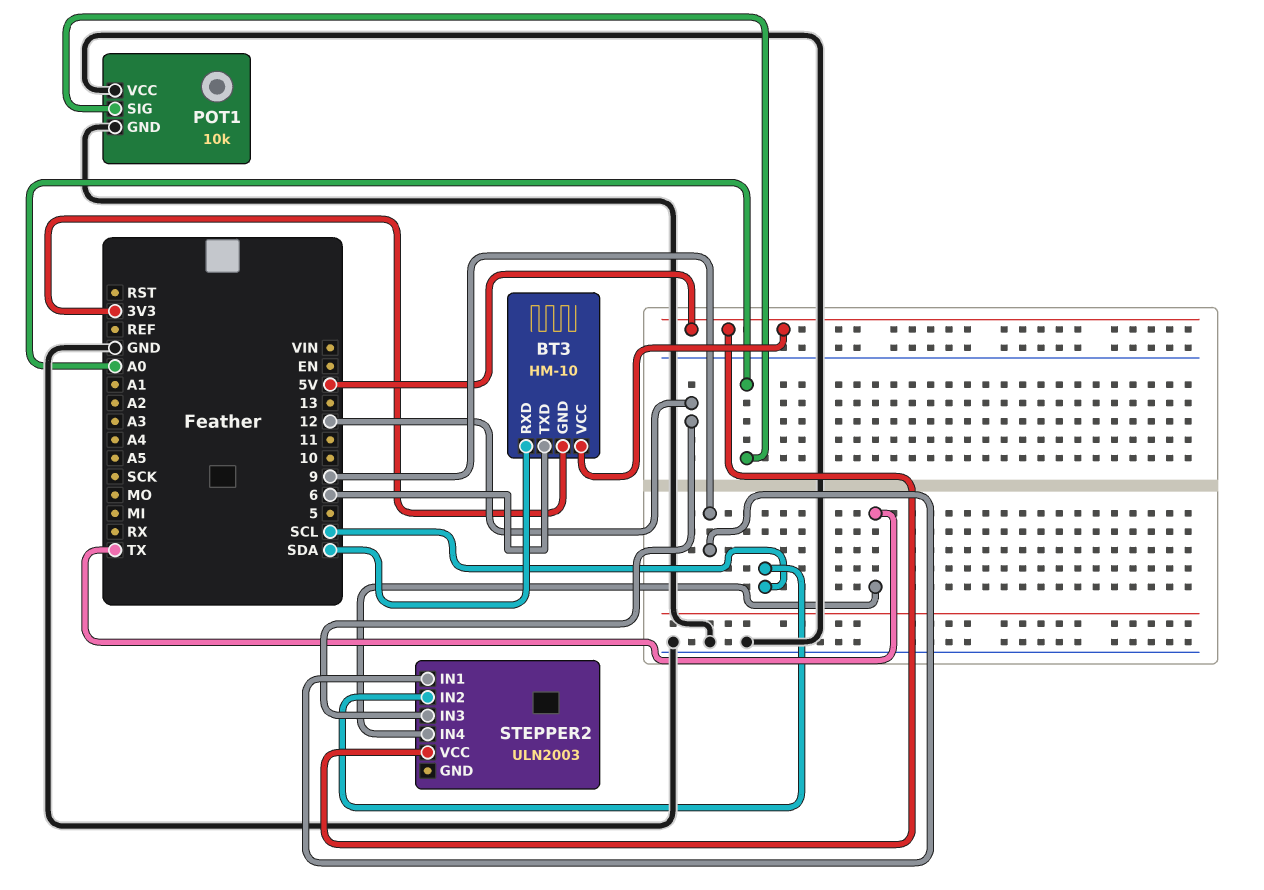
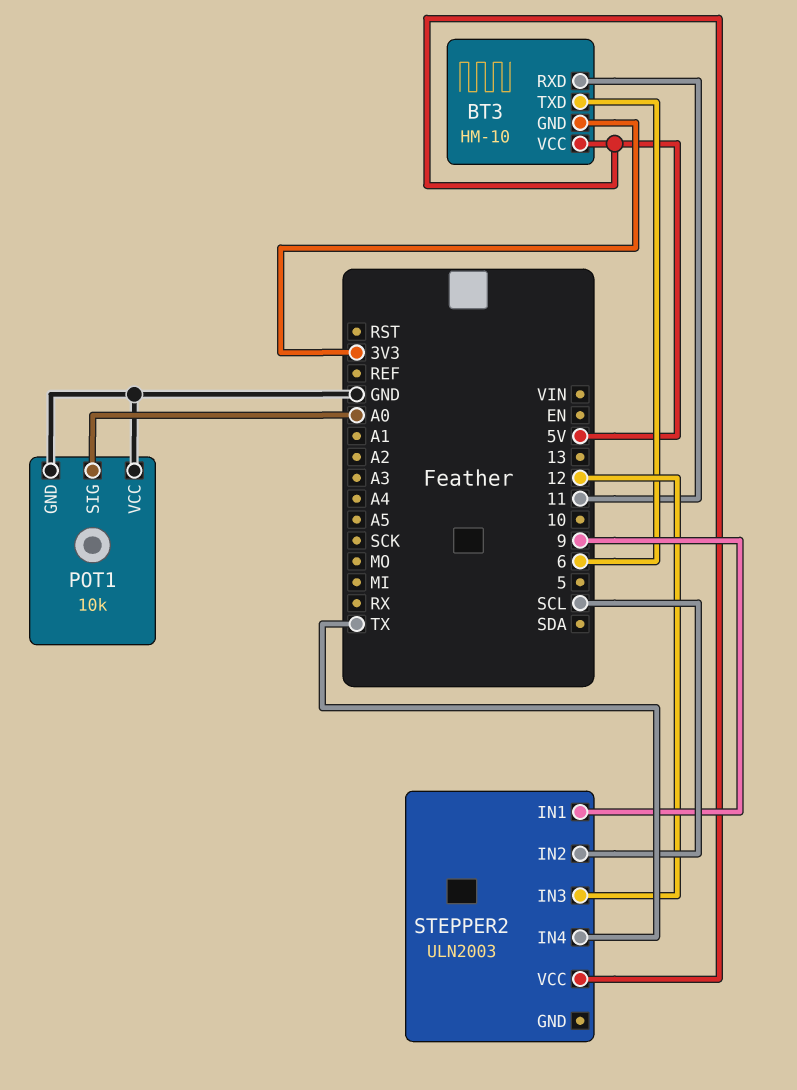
BT3 pin RXD: SDA -> 11

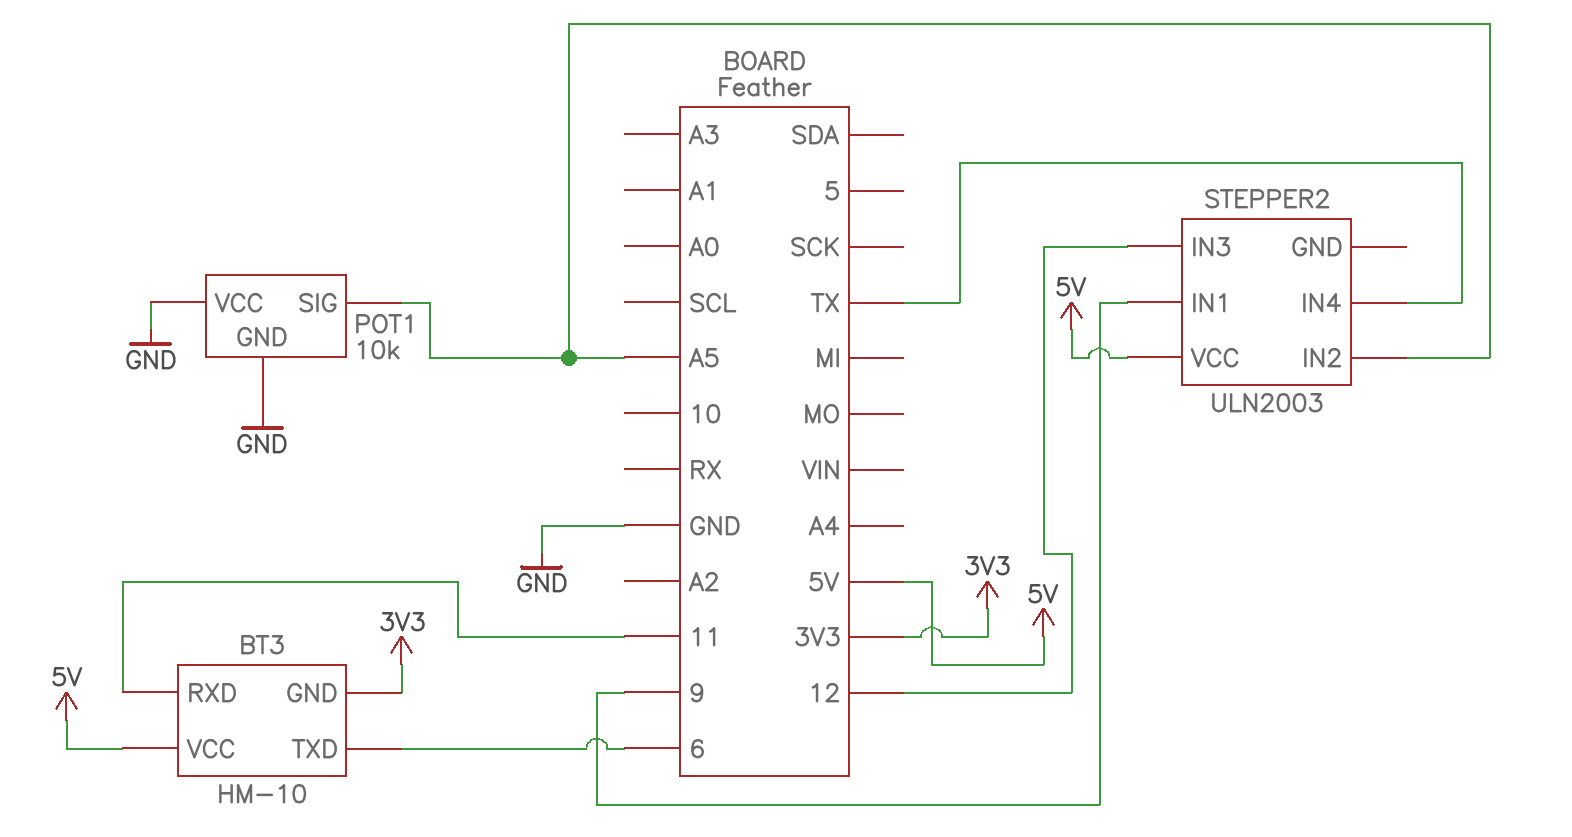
POT1 pin SIG: A0 -> A5
STEPPER2 pin IN2: SCL -> A5

